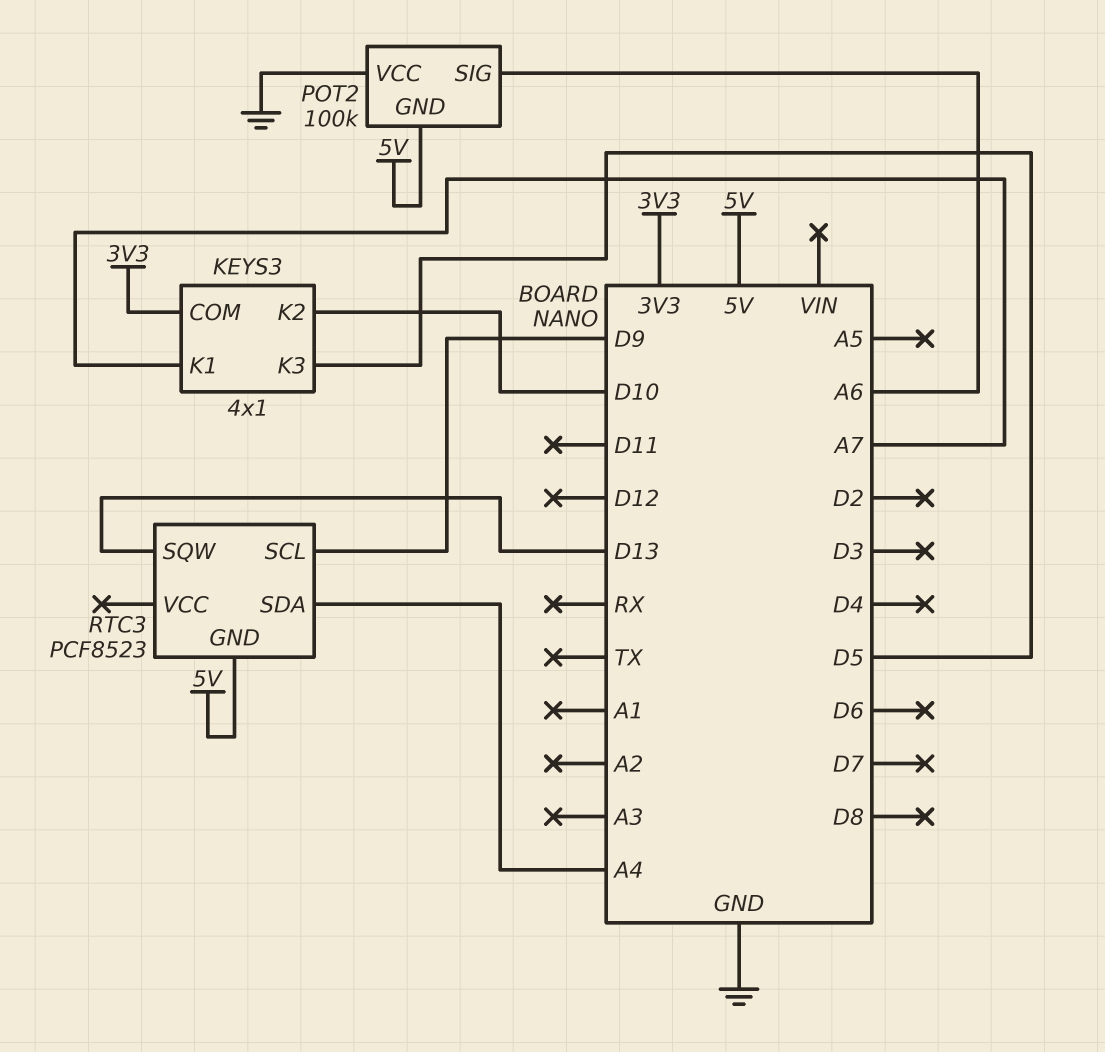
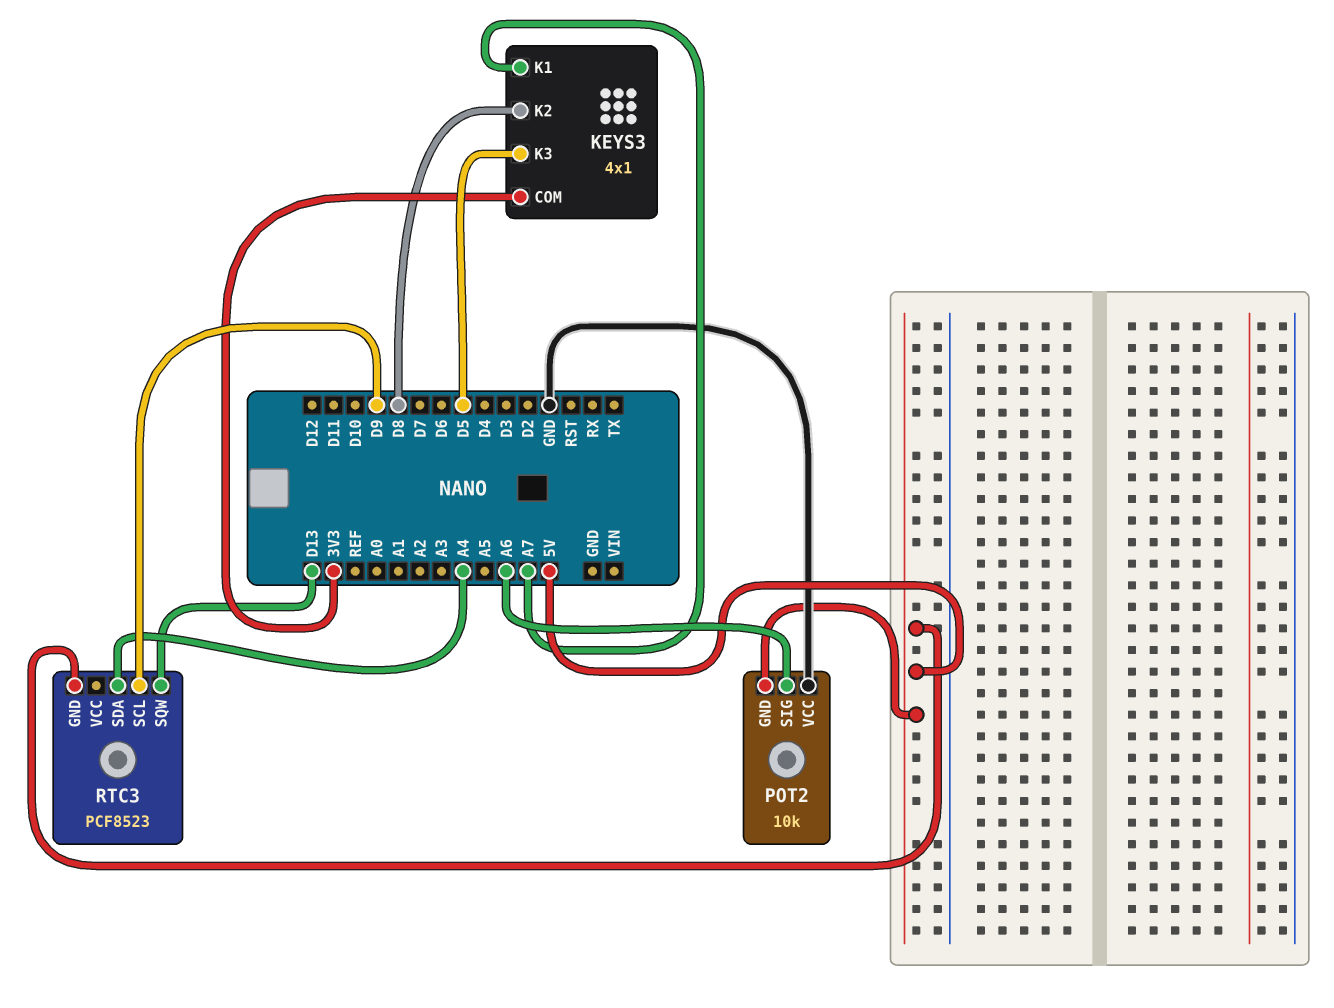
KEYS3 pin K2: D10 -> D8
POT2: 100k -> 10k

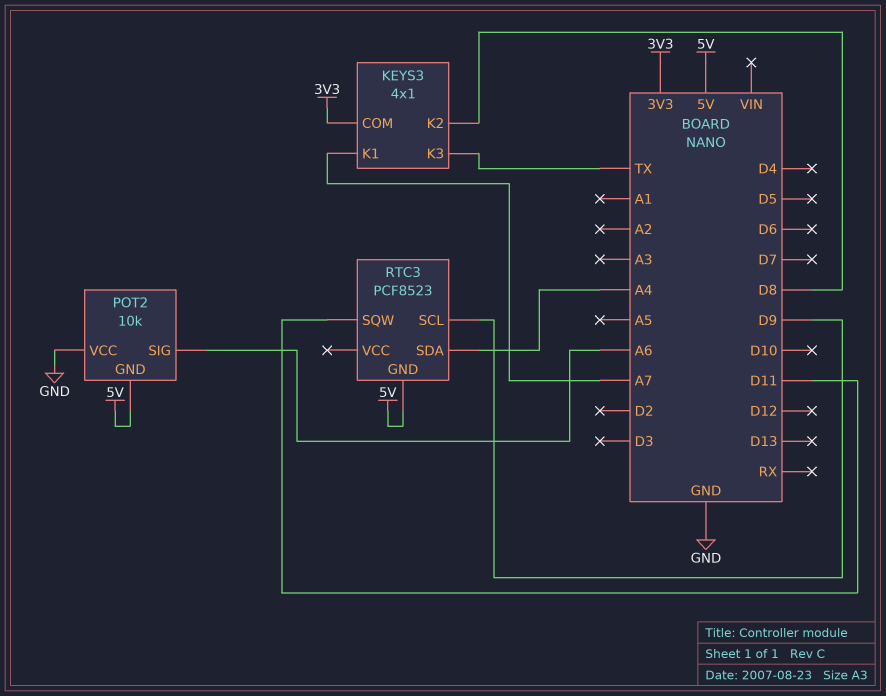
KEYS3 pin K3: D5 -> TX
RTC3 pin SQW: D13 -> D11

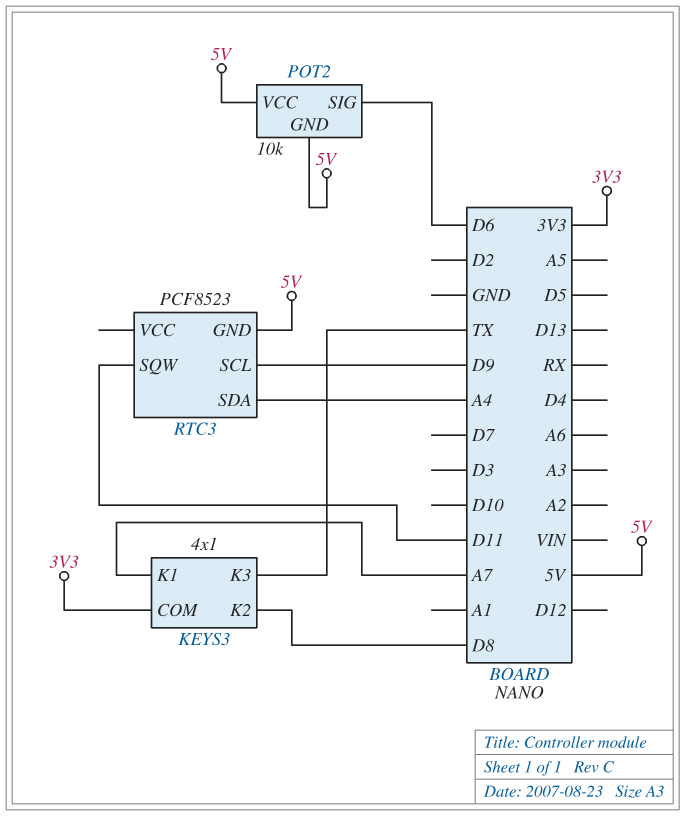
POT2 pin SIG: A6 -> D6
POT2 pin VCC: GND -> 5V

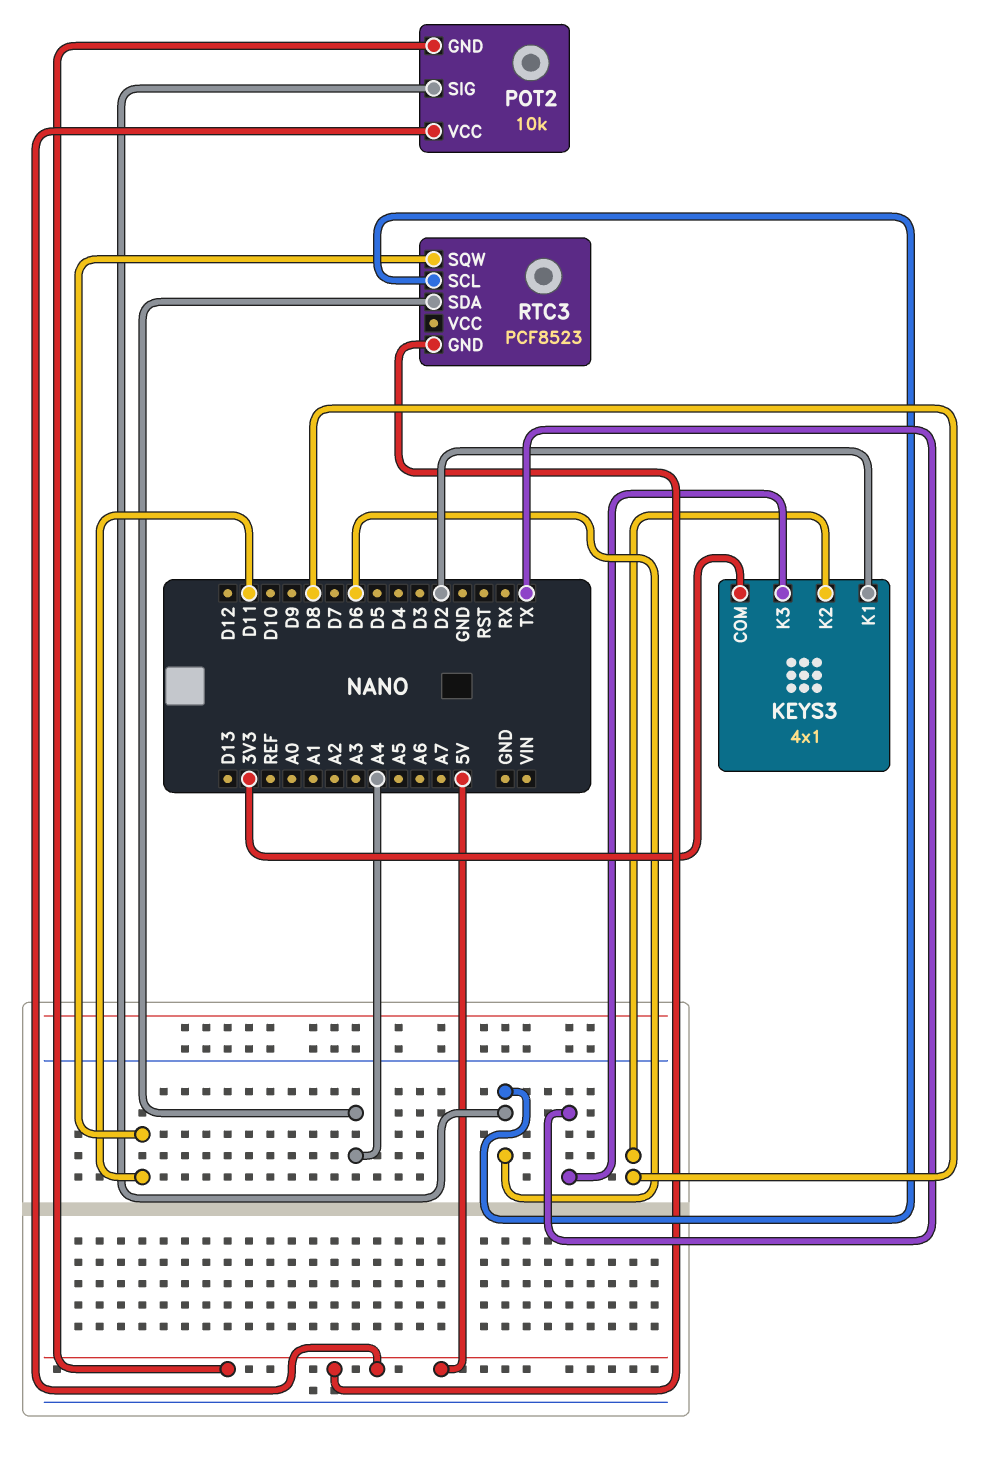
KEYS3 pin K1: A7 -> D2
RTC3 pin SCL: D9 -> D6

